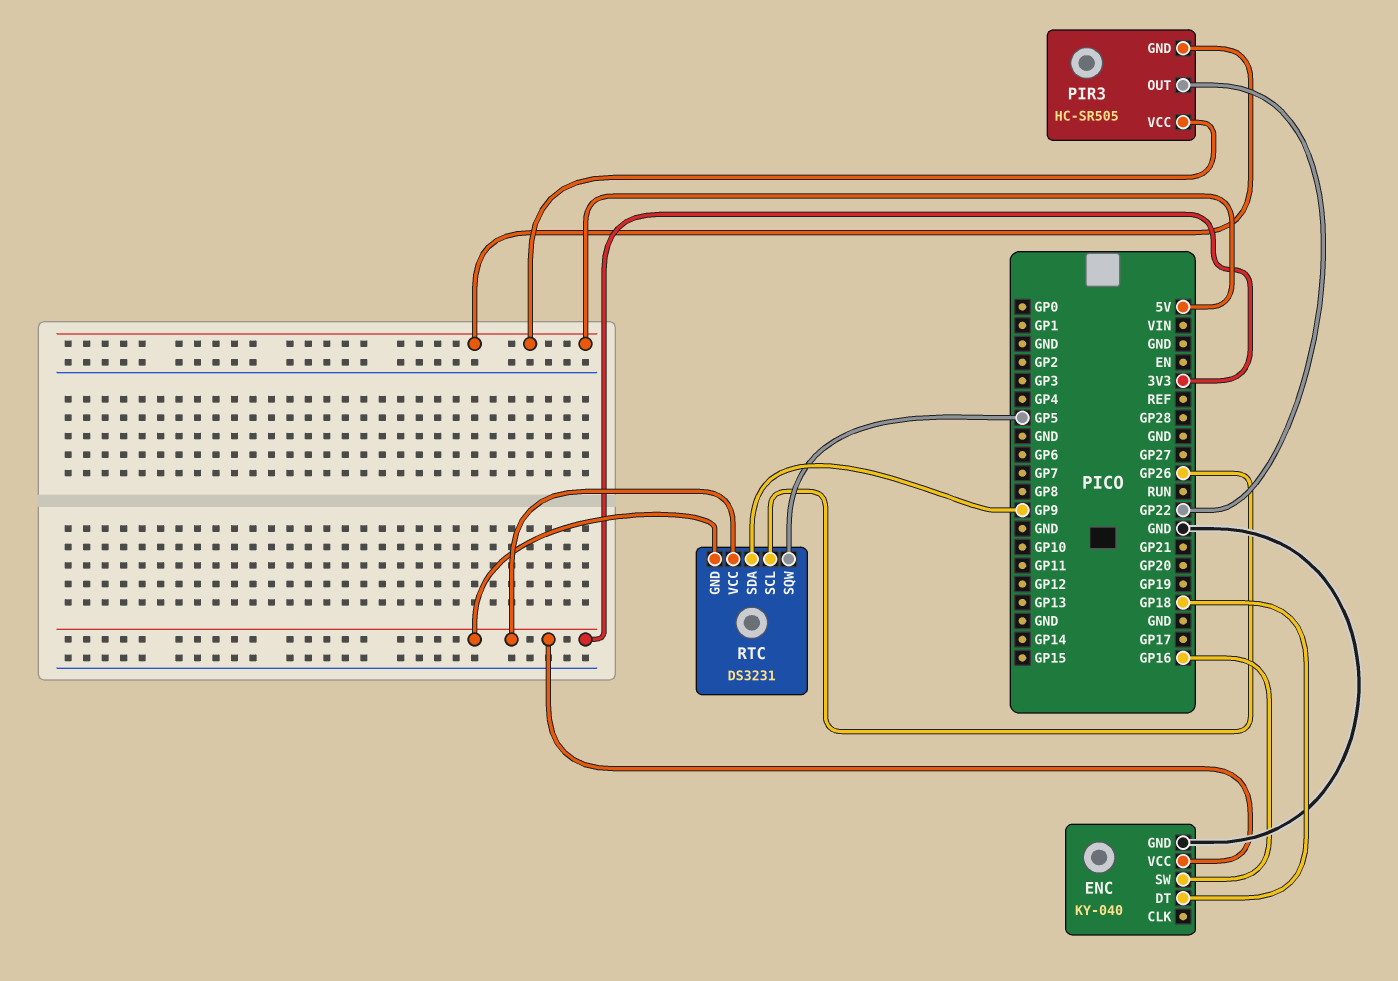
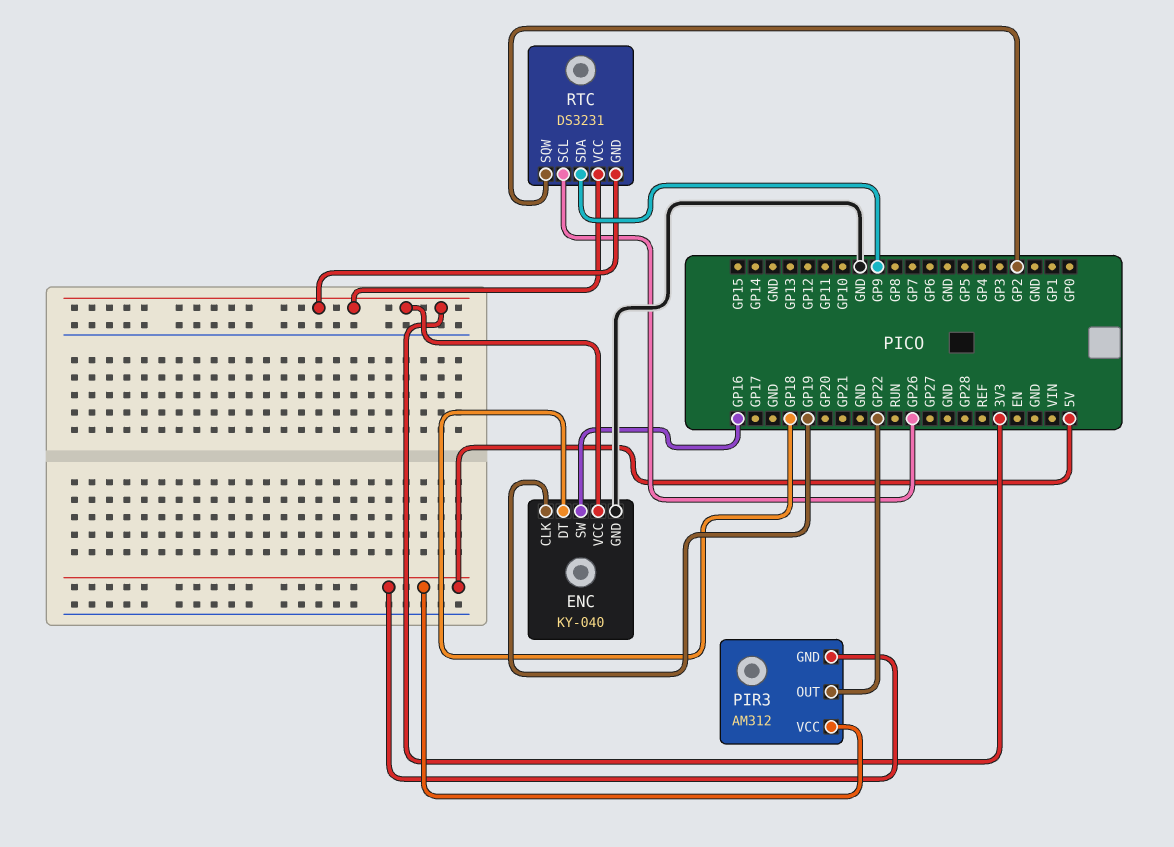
ENC pin CLK: none -> GP19
PIR3: HC-SR505 -> AM312
RTC pin SQW: GP5 -> GP2

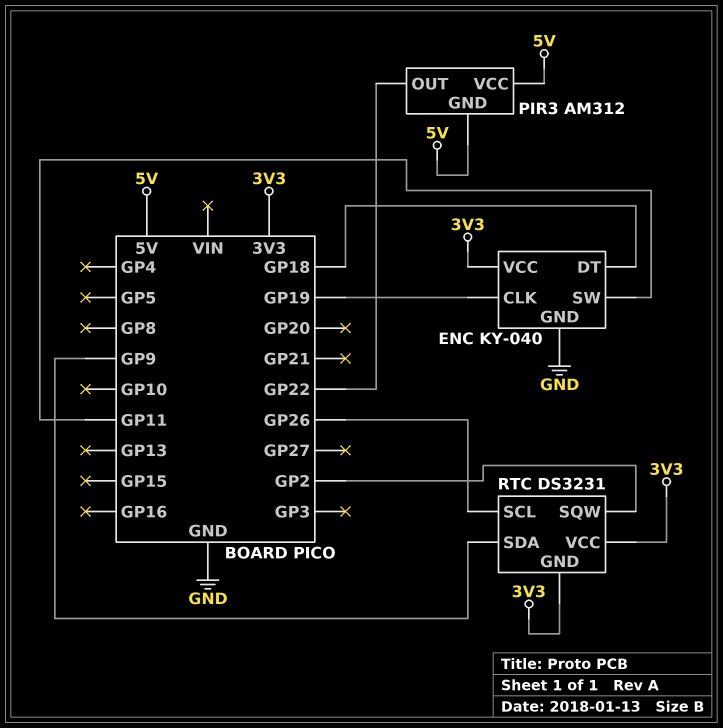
ENC pin SW: GP16 -> GP11

